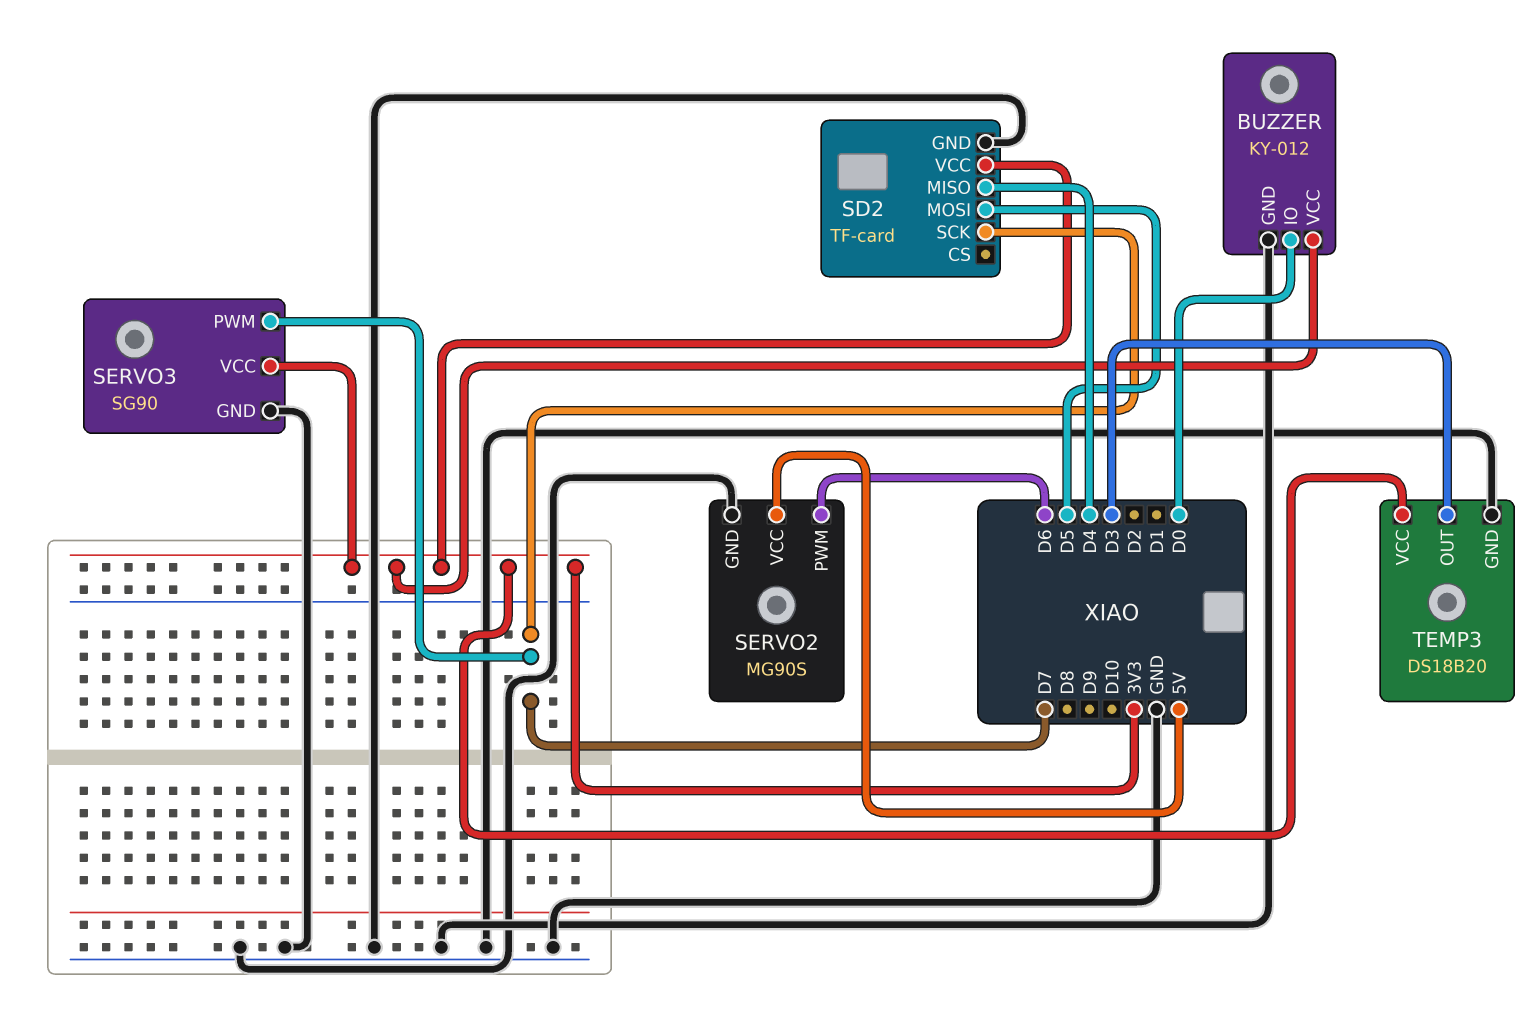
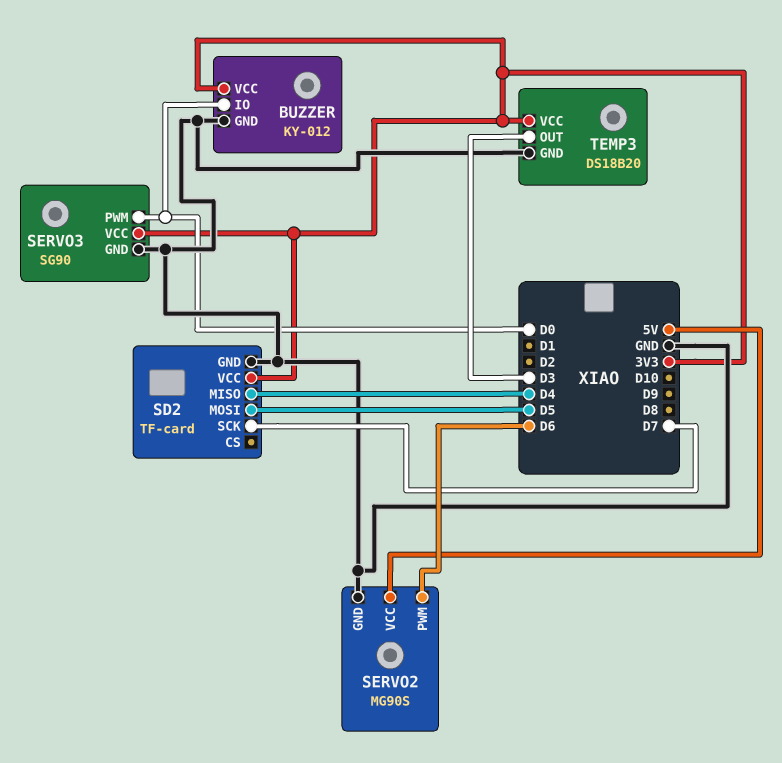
SERVO3 pin PWM: D7 -> D0

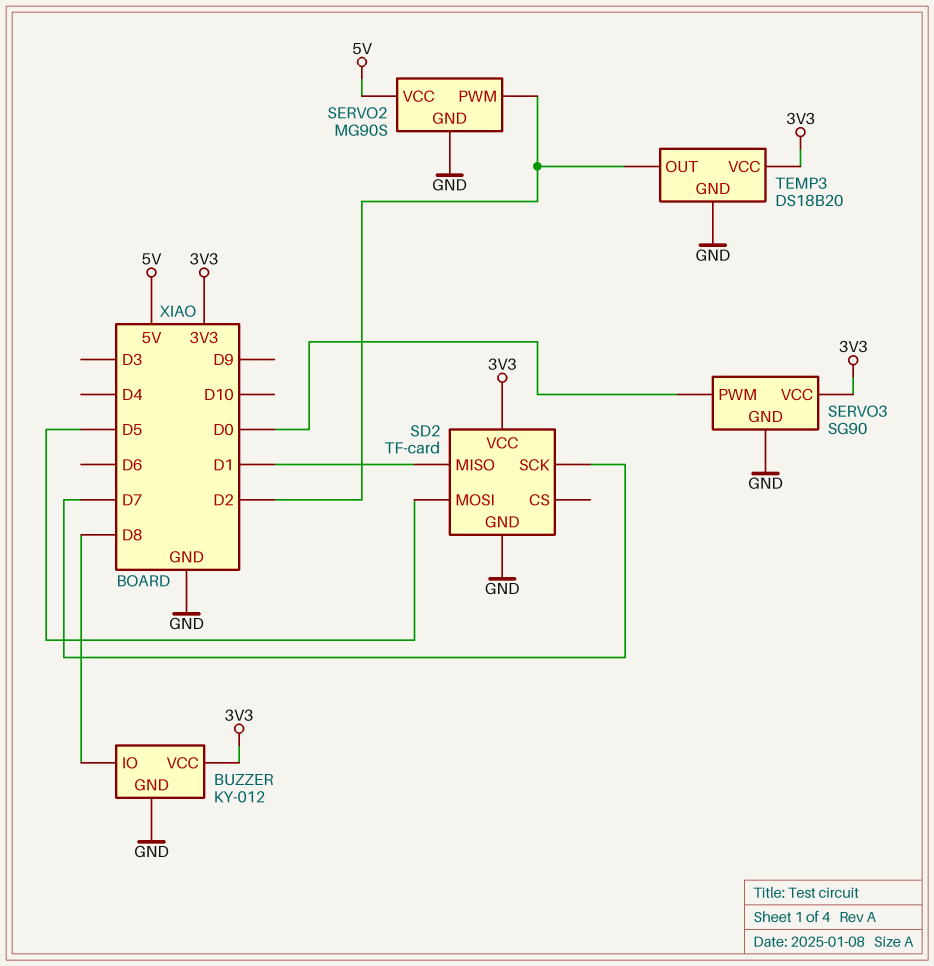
BUZZER pin IO: D0 -> D8
SD2 pin MISO: D4 -> D1
SERVO2 pin PWM: D6 -> D2
TEMP3 pin OUT: D3 -> D2

